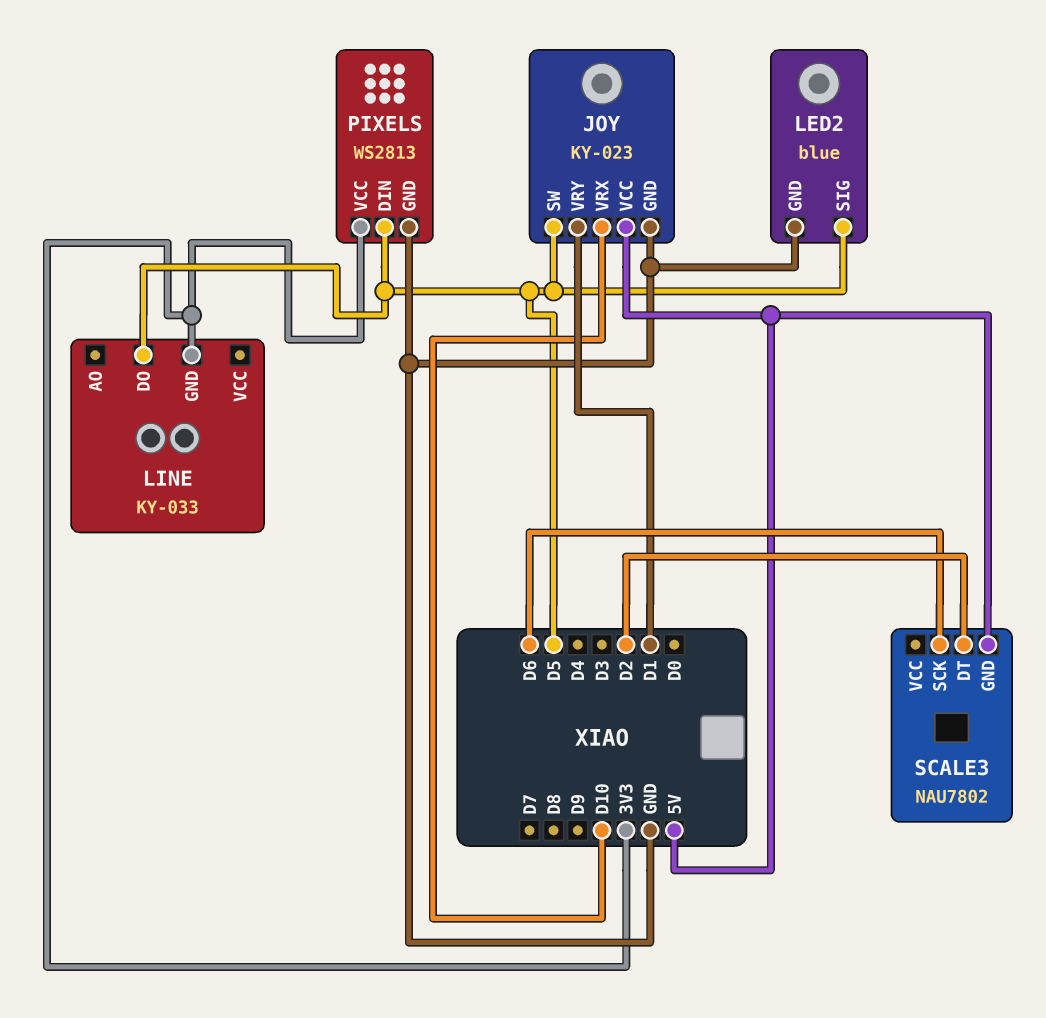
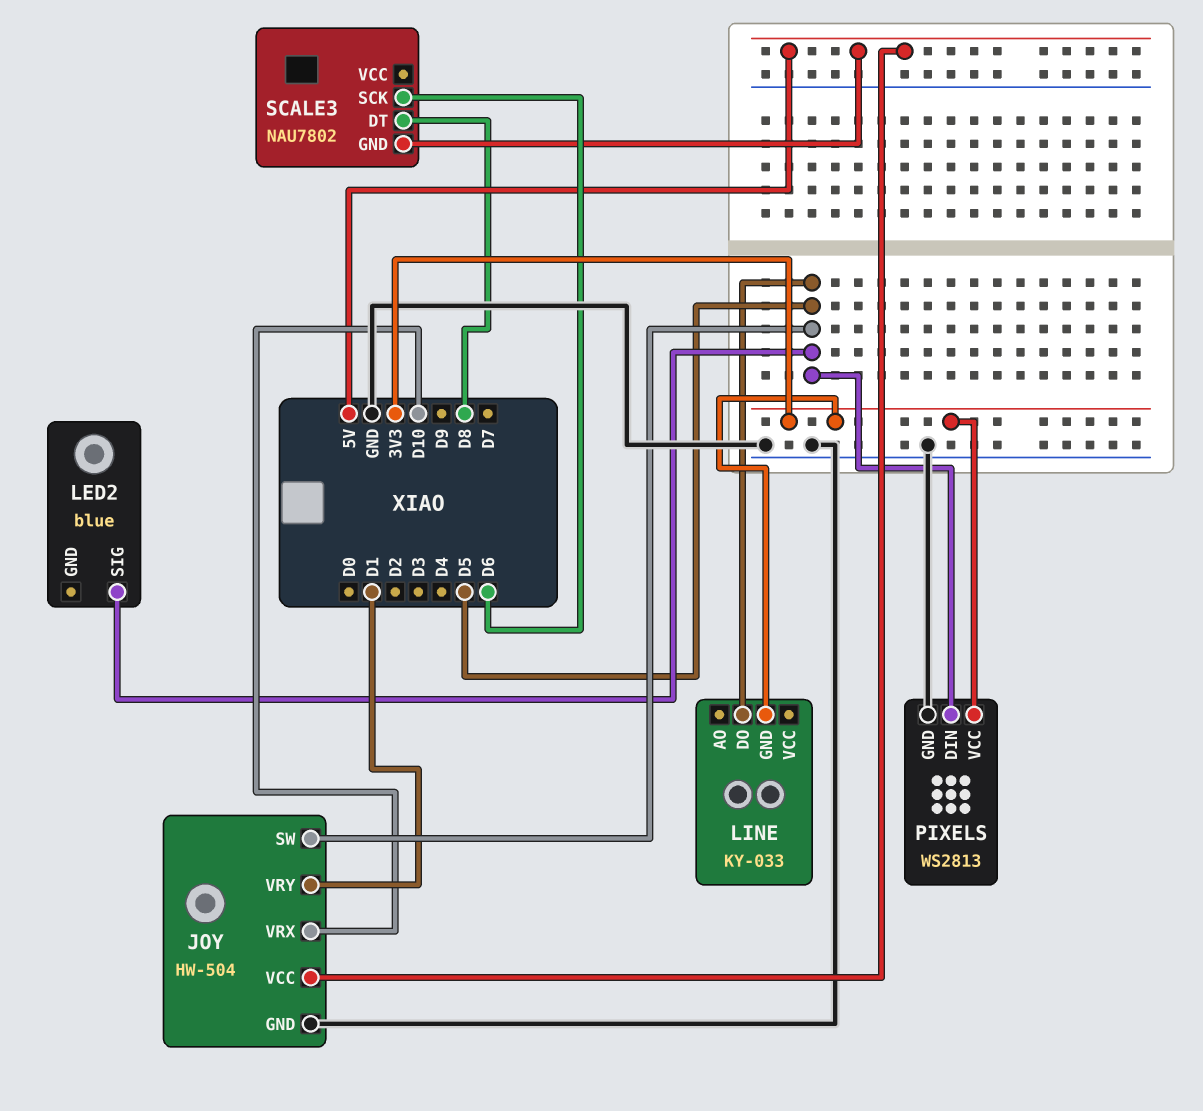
JOY: KY-023 -> HW-504
LED2 pin GND: GND -> none
SCALE3 pin DT: D2 -> D8

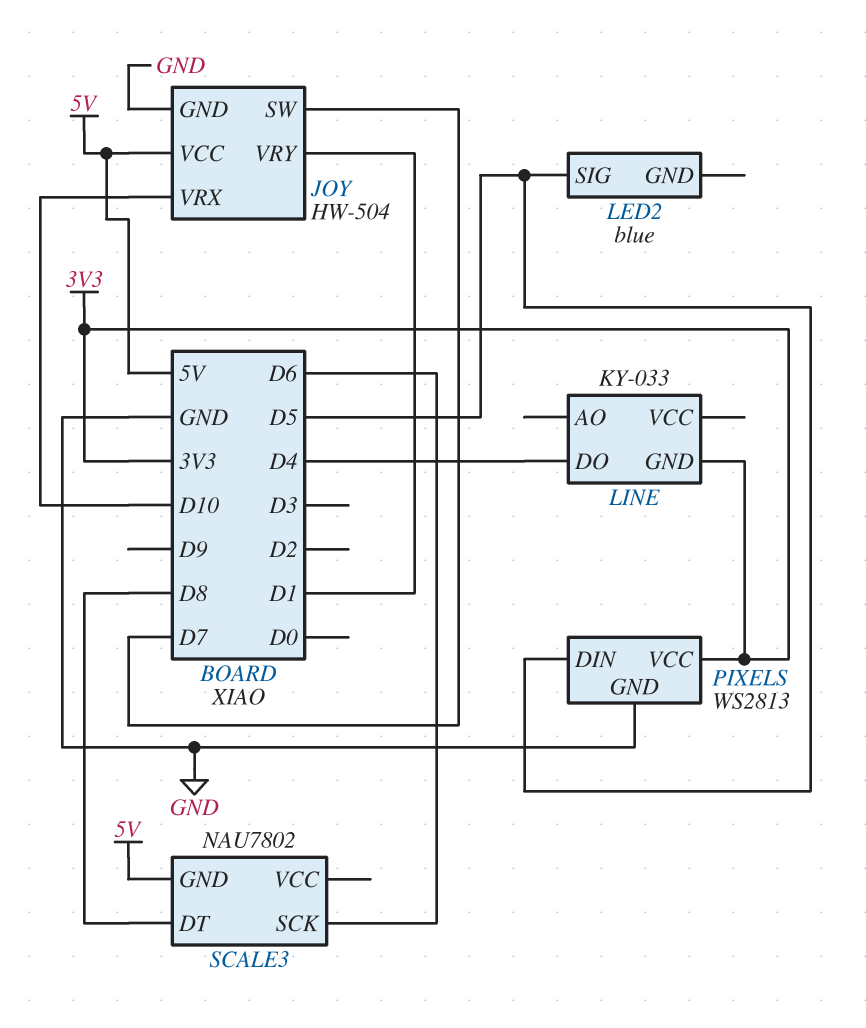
JOY pin SW: D5 -> D7
LINE pin DO: D5 -> D4

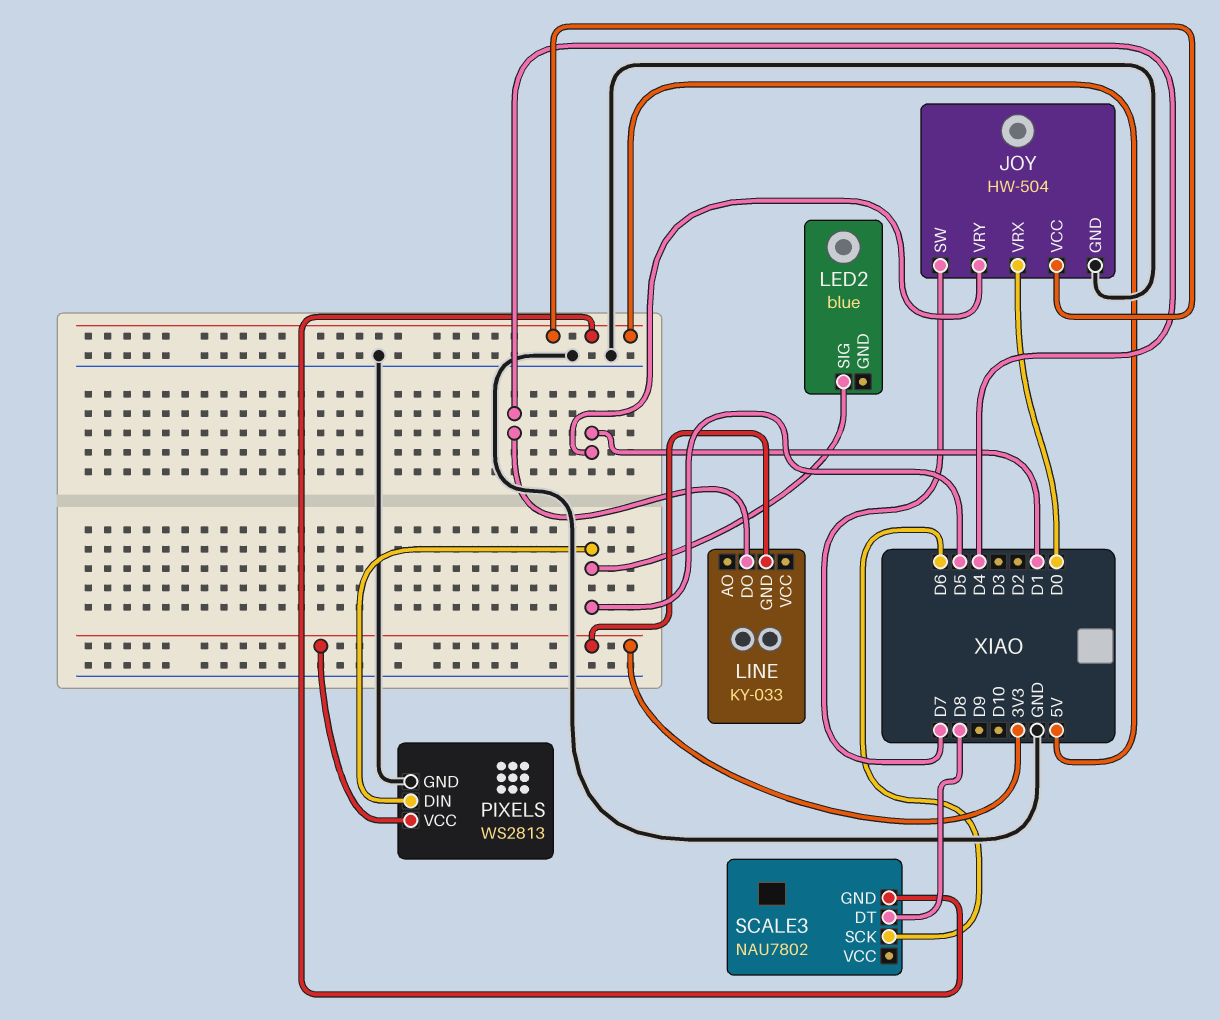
JOY pin VRX: D10 -> D0

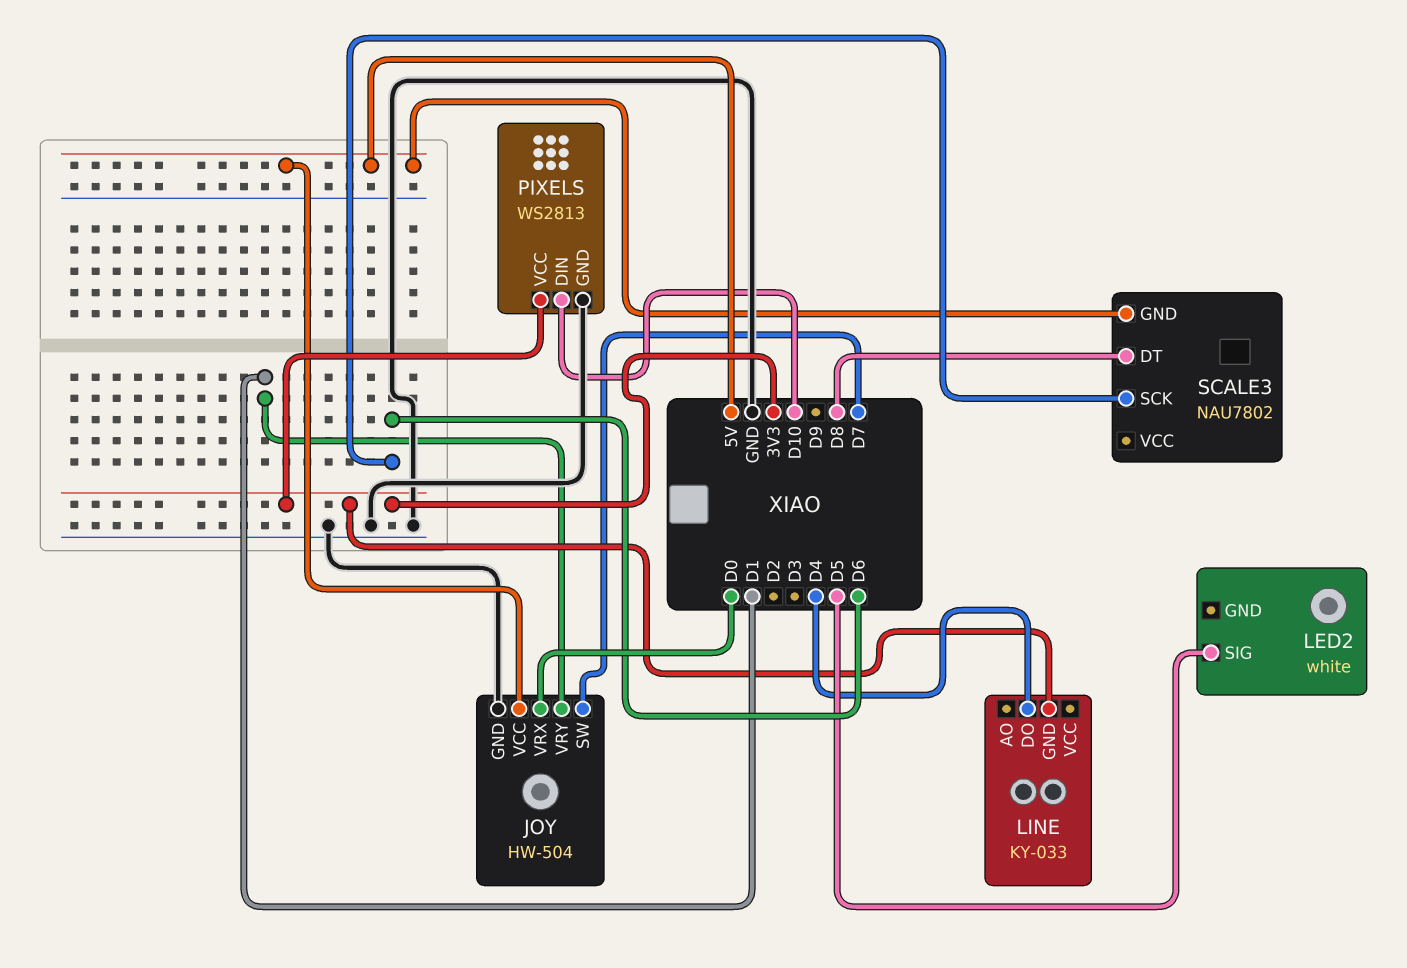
LED2: blue -> white
PIXELS pin DIN: D5 -> D10

